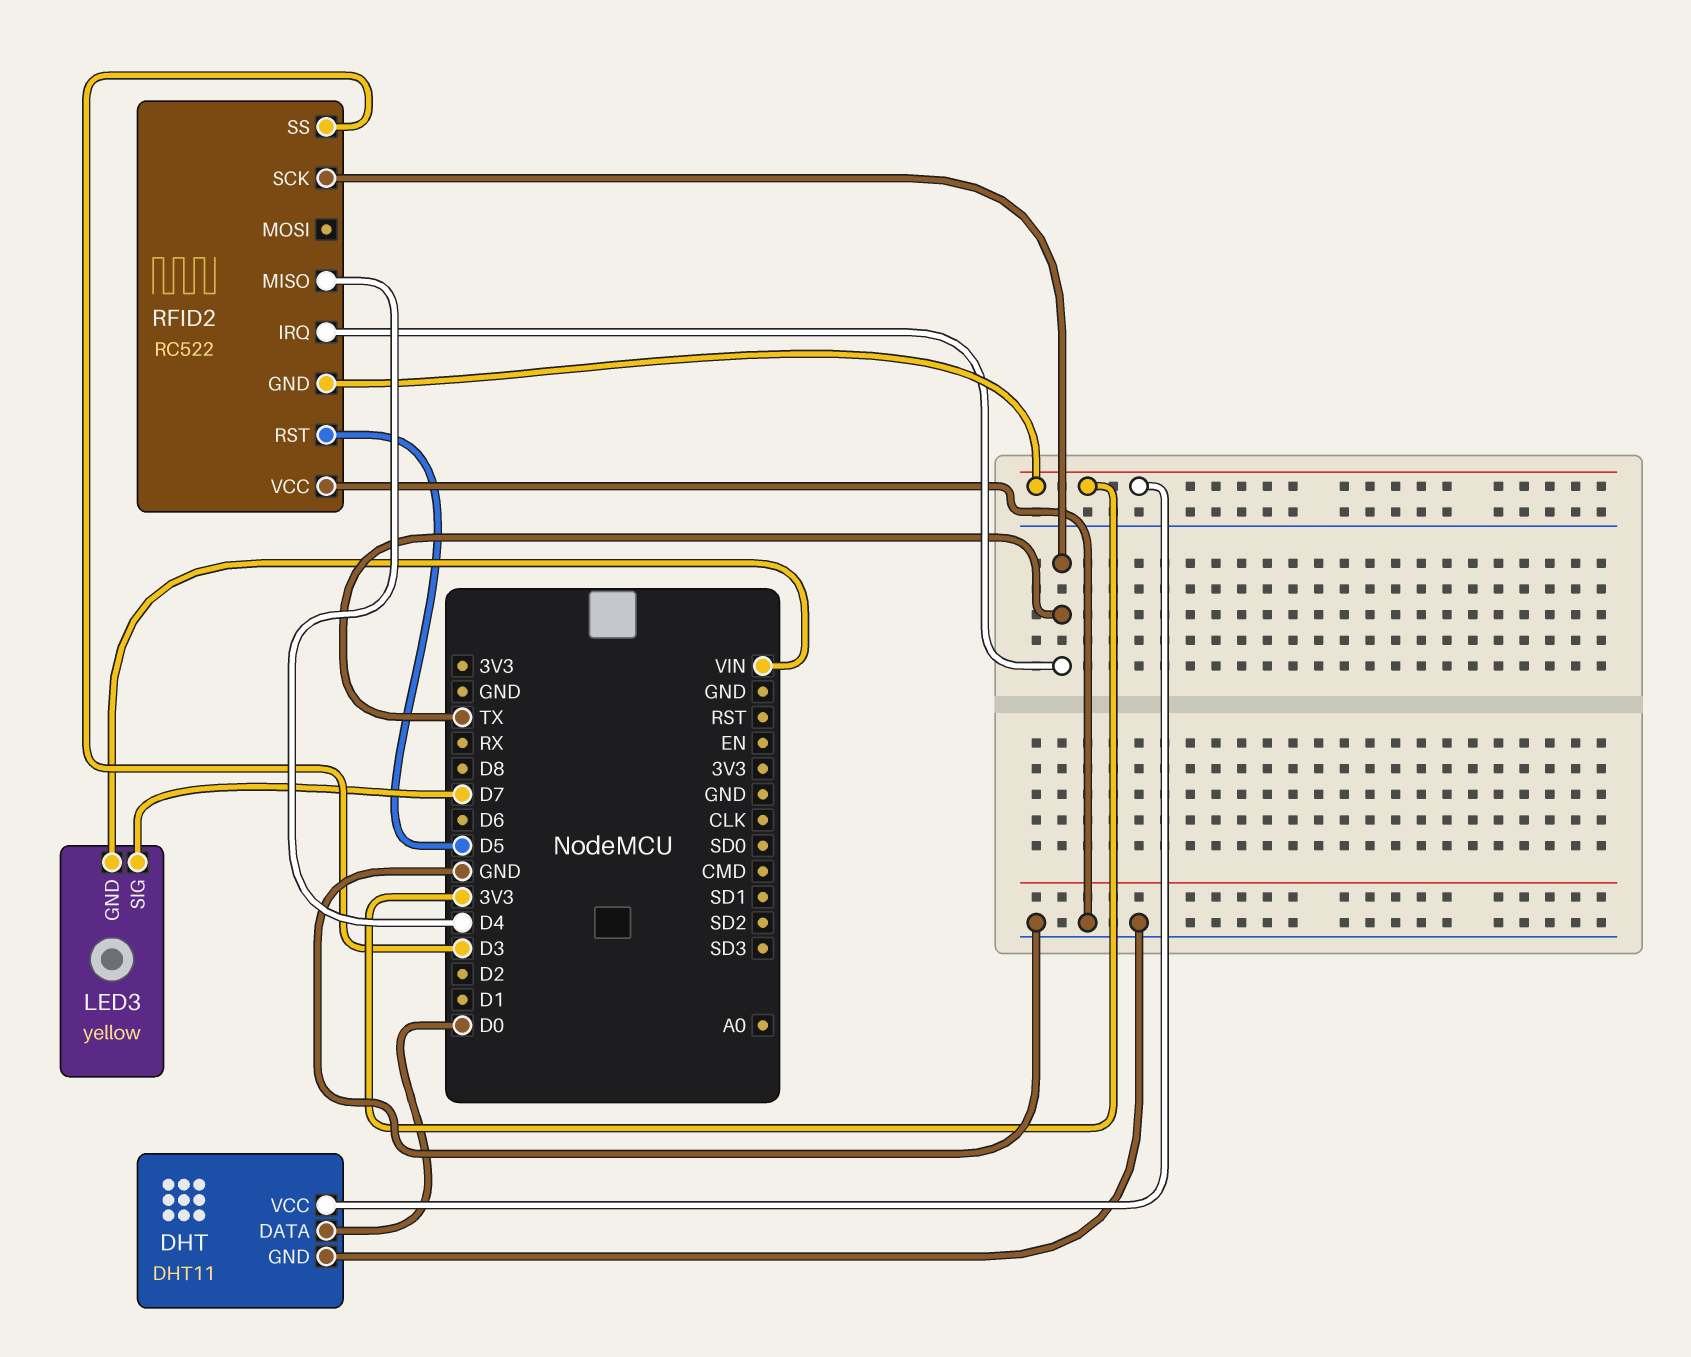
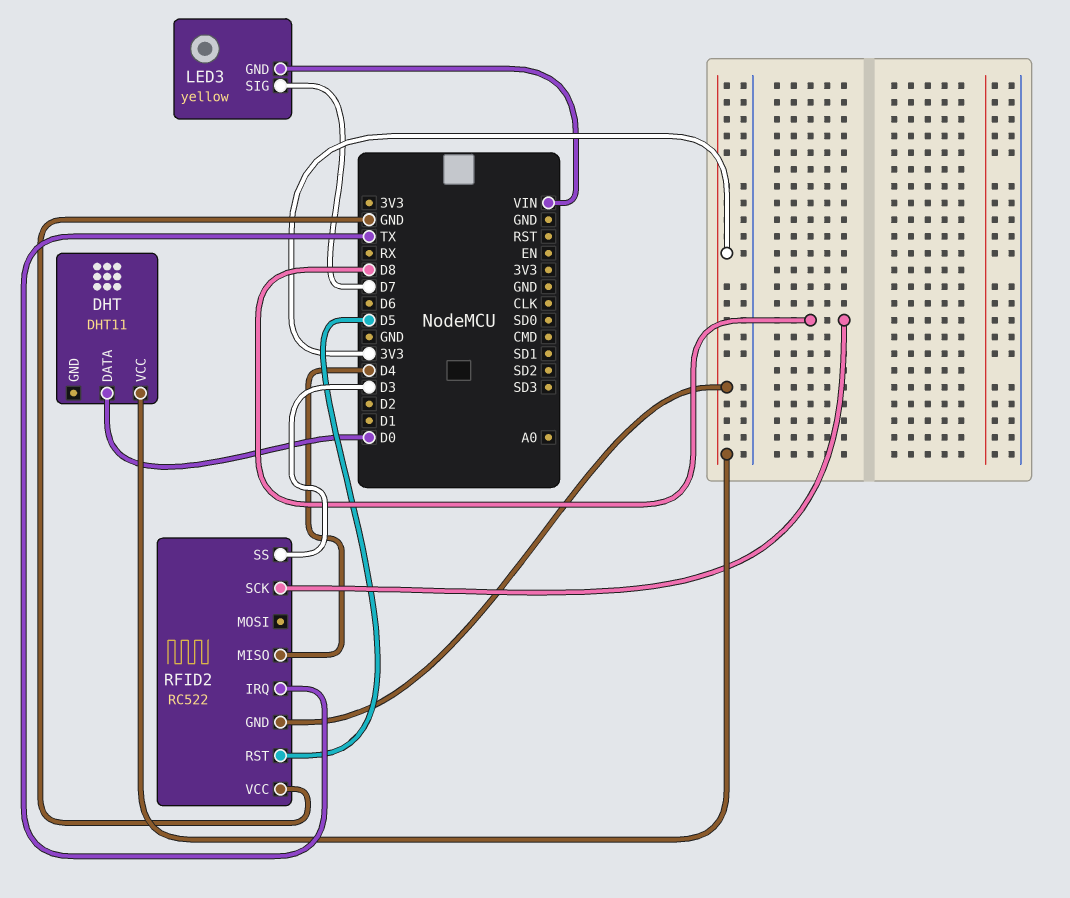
DHT pin GND: GND -> none
RFID2 pin SCK: TX -> D8

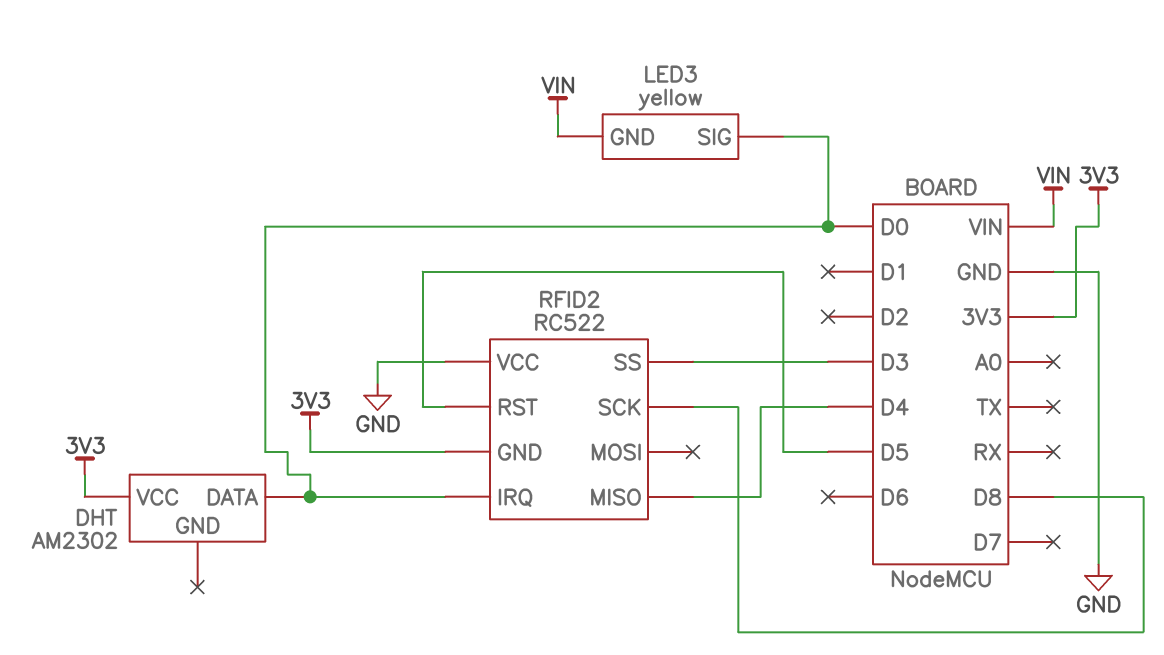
DHT: DHT11 -> AM2302
LED3 pin SIG: D7 -> D0
RFID2 pin IRQ: TX -> D0

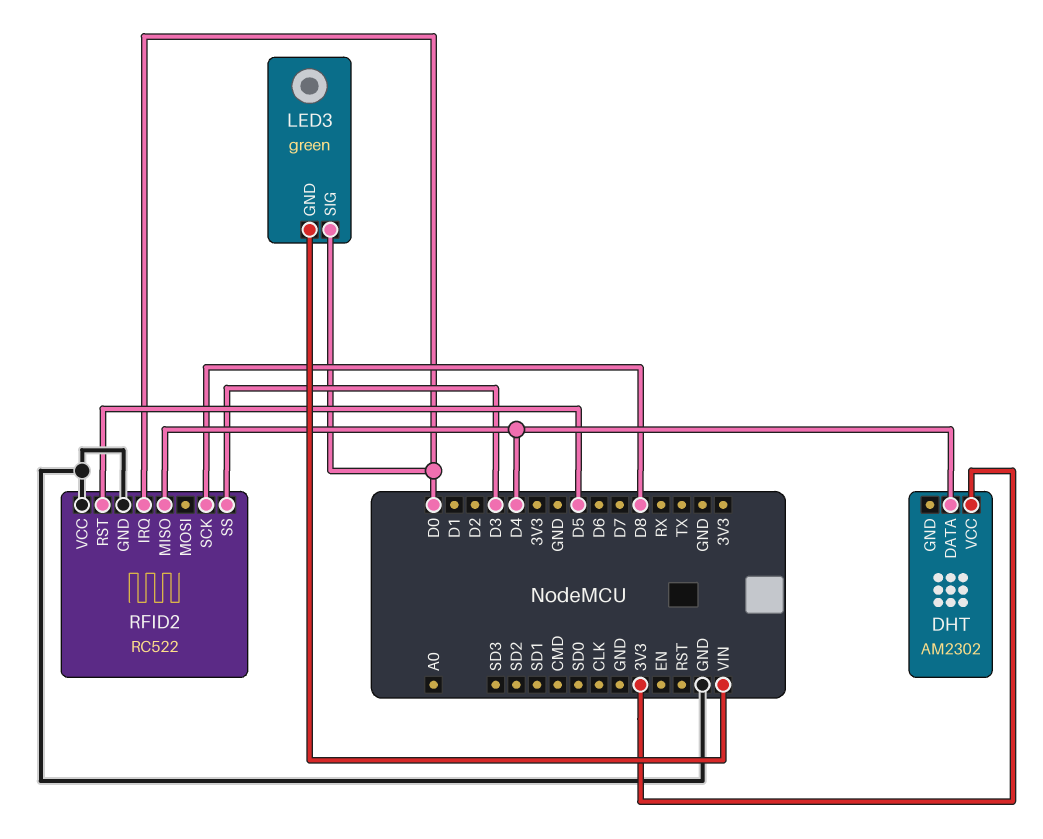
DHT pin DATA: D0 -> D4
LED3: yellow -> green
RFID2 pin GND: 3V3 -> GND

